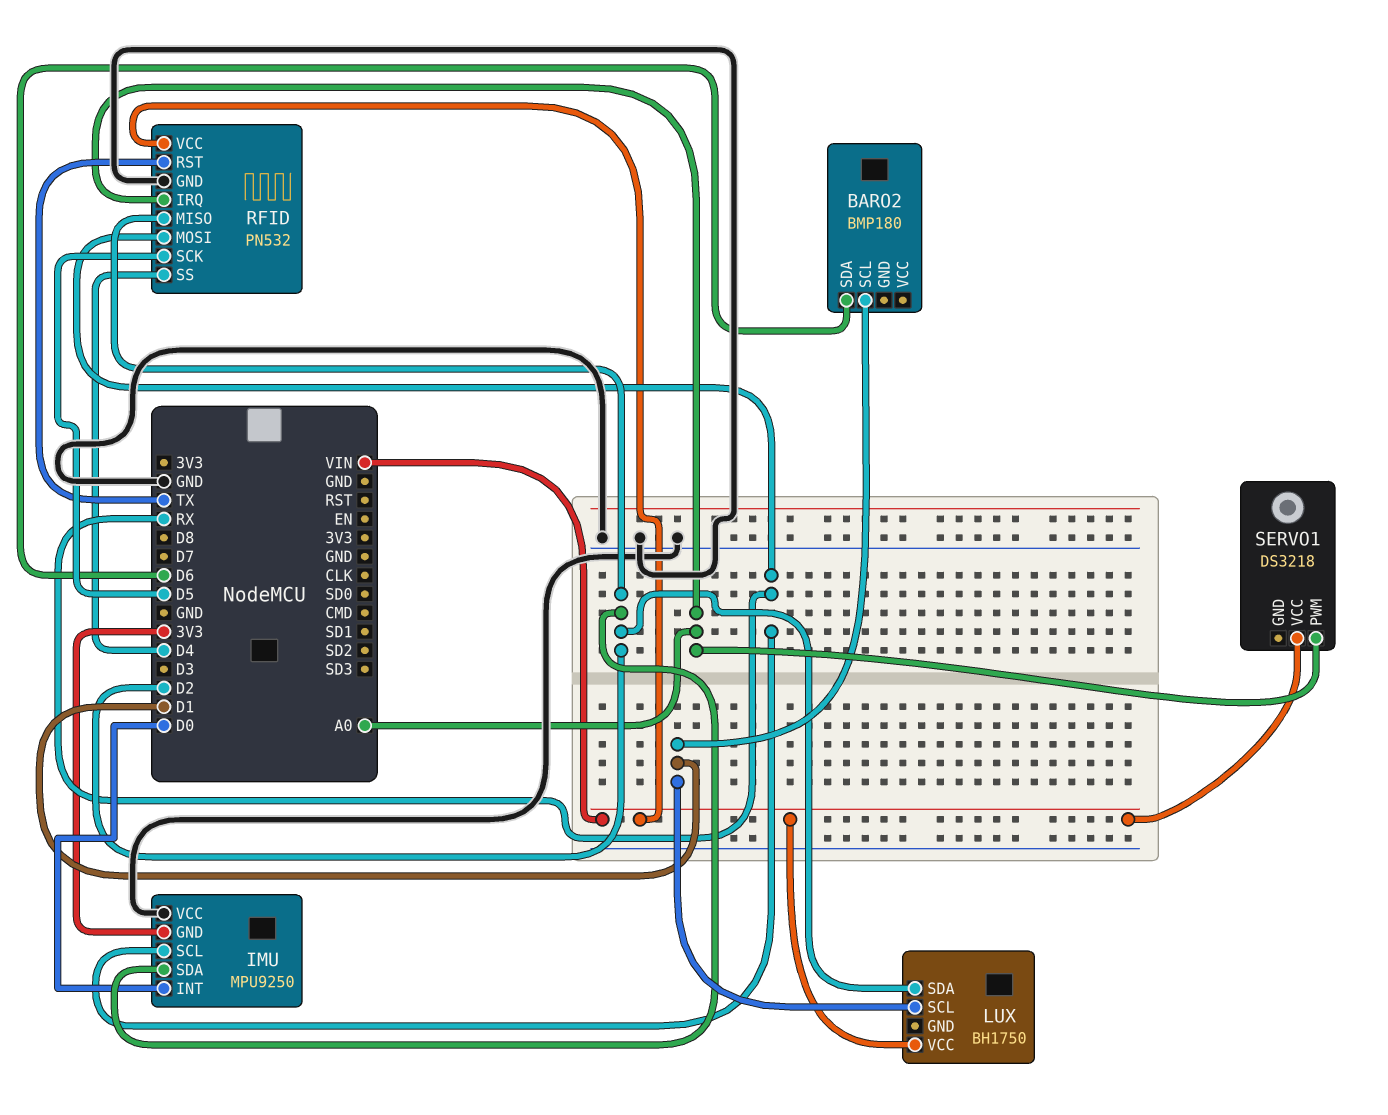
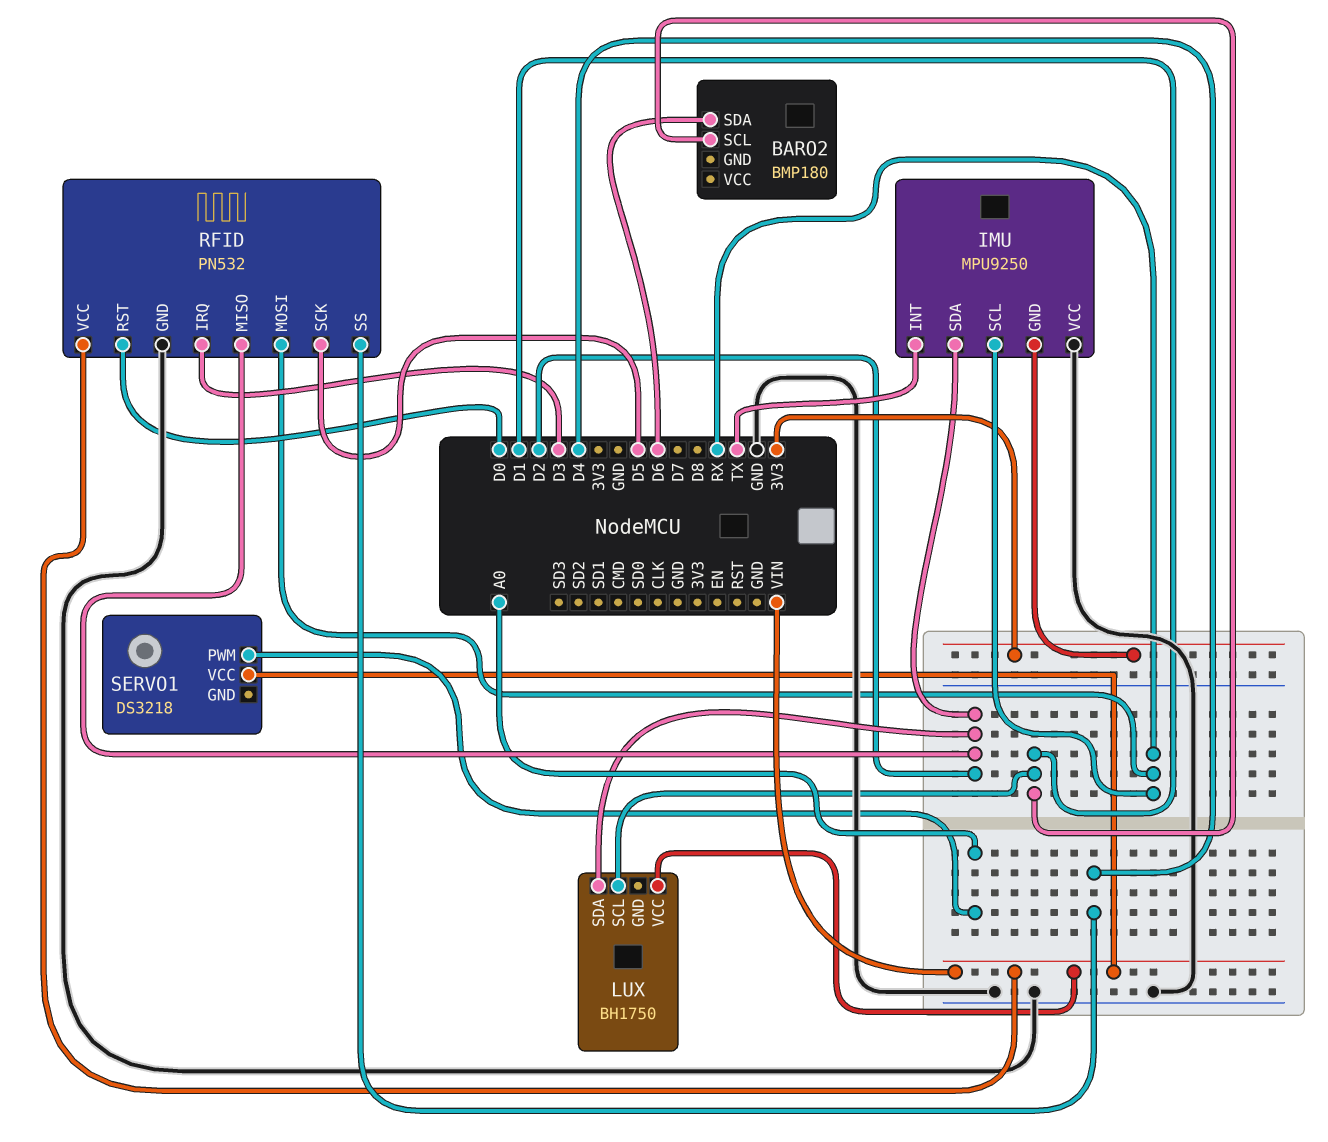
IMU pin INT: D0 -> TX
RFID pin IRQ: A0 -> D3
RFID pin RST: TX -> D0

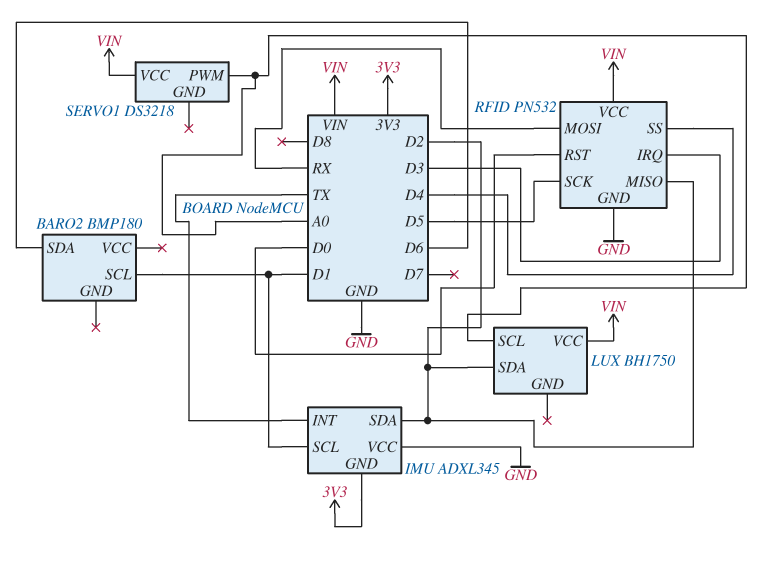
IMU: MPU9250 -> ADXL345
IMU pin SCL: RX -> D1
LUX pin SCL: D1 -> A0

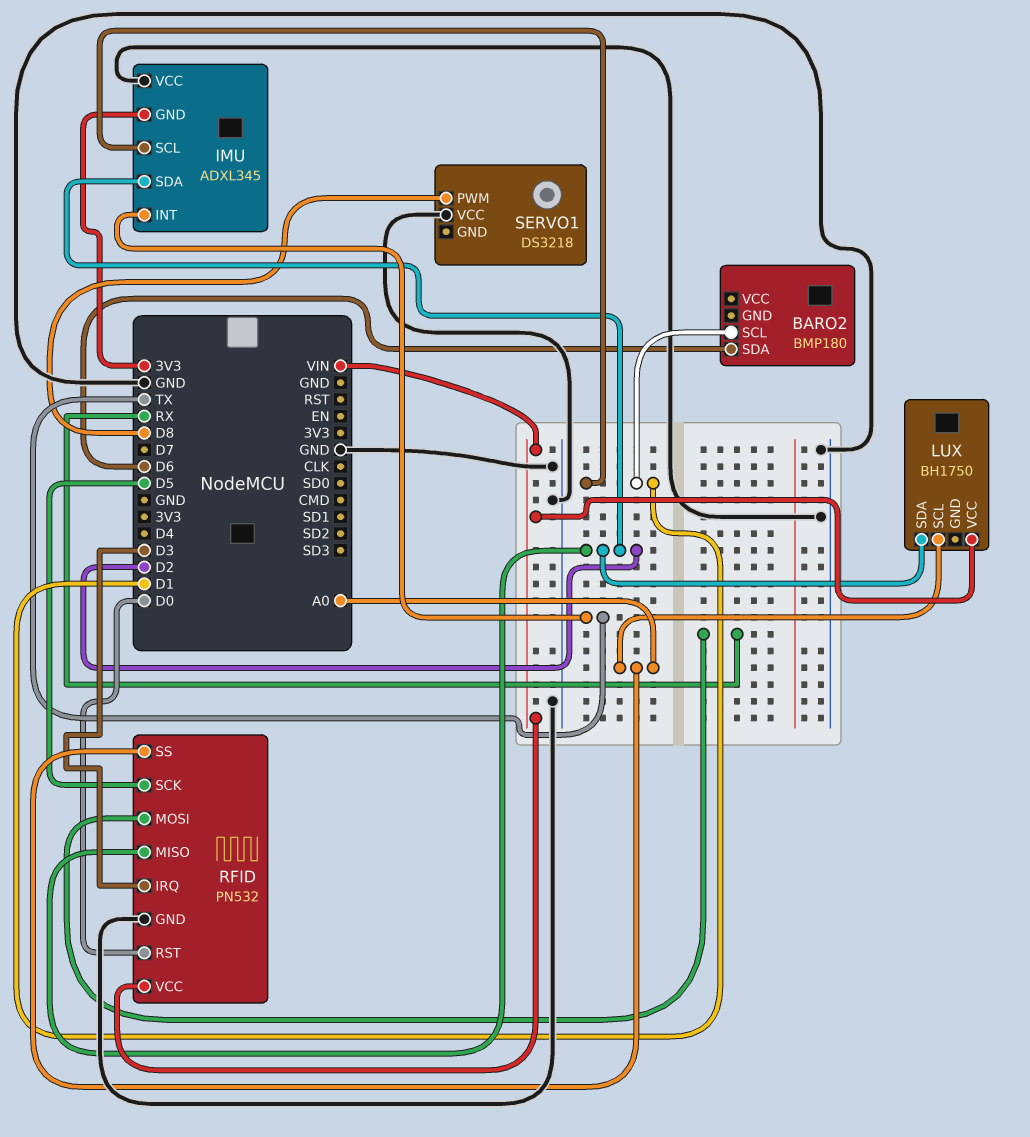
RFID pin SS: D4 -> A0
SERVO1 pin PWM: A0 -> D8
SERVO1 pin VCC: VIN -> GND

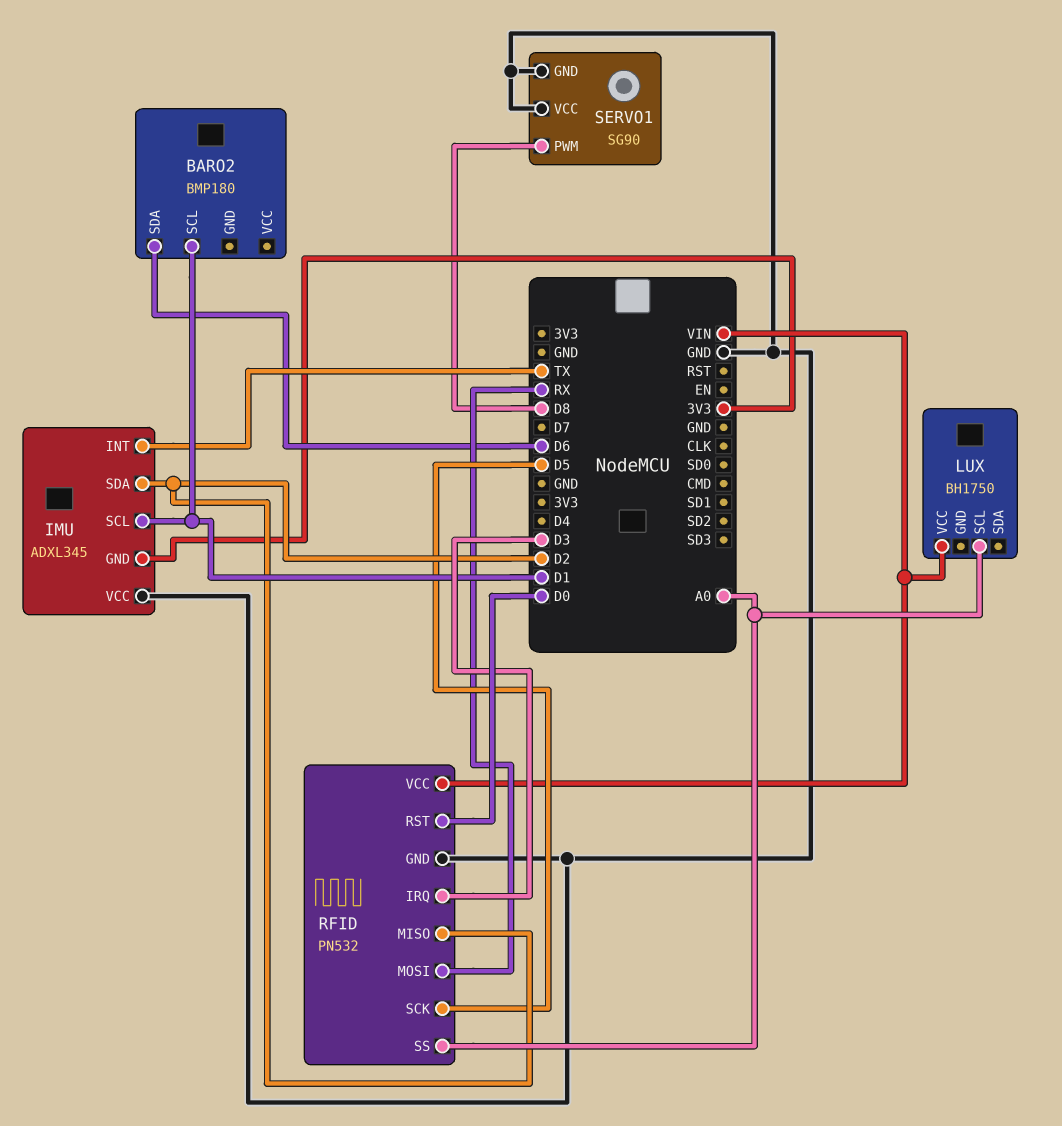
LUX pin SDA: D2 -> none
SERVO1: DS3218 -> SG90
SERVO1 pin GND: none -> GND

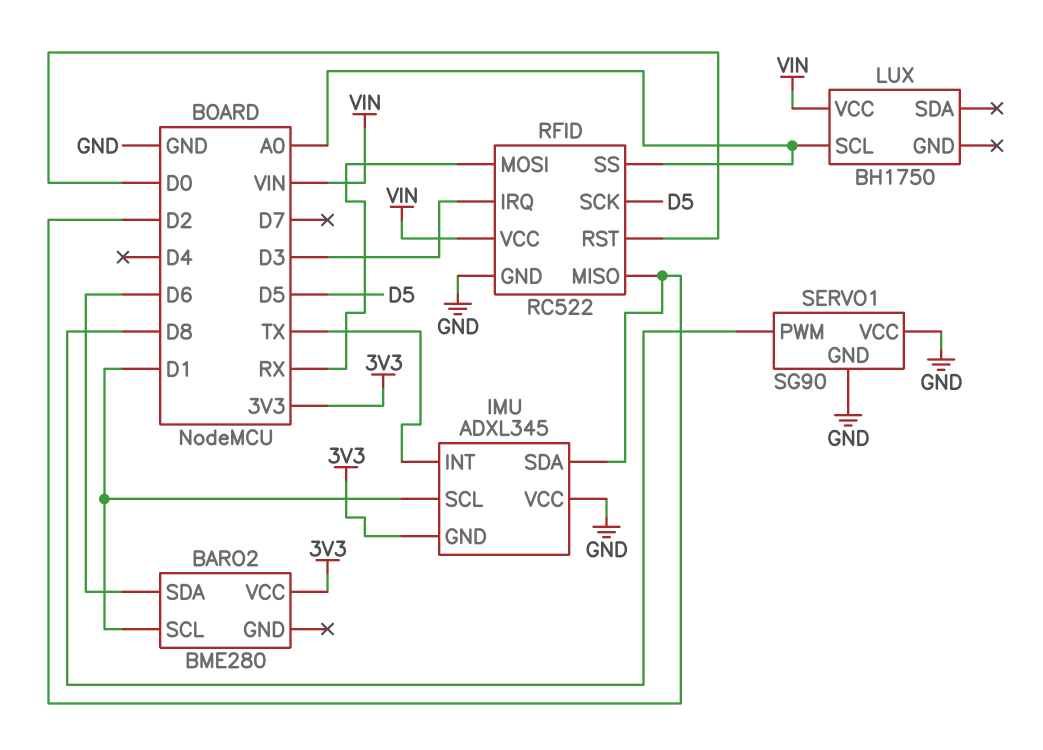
BARO2: BMP180 -> BME280
BARO2 pin VCC: none -> 3V3
RFID: PN532 -> RC522

